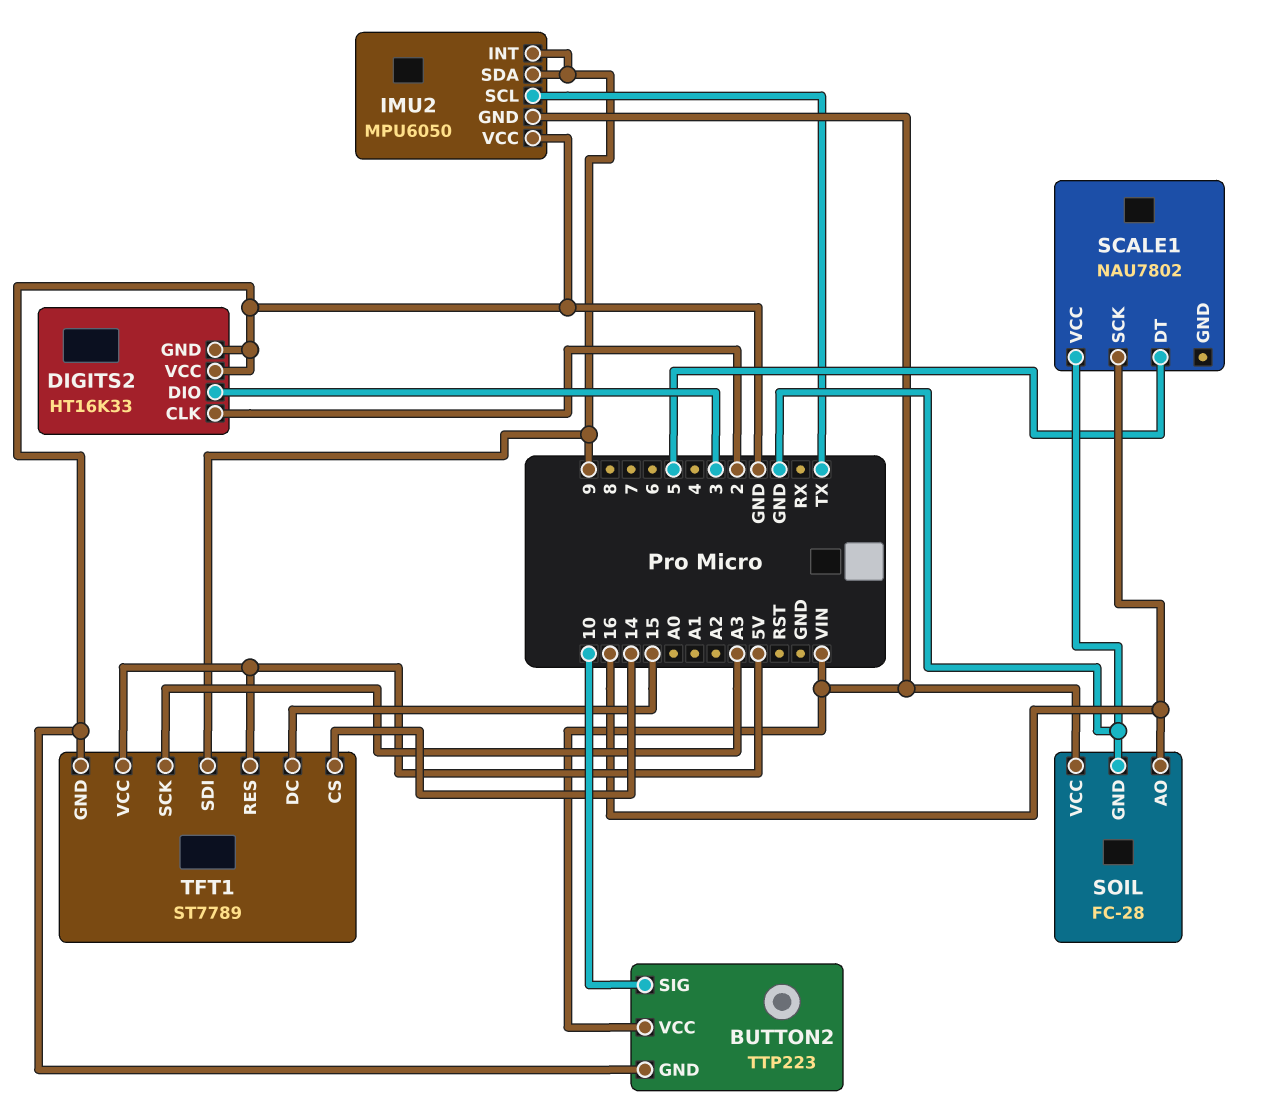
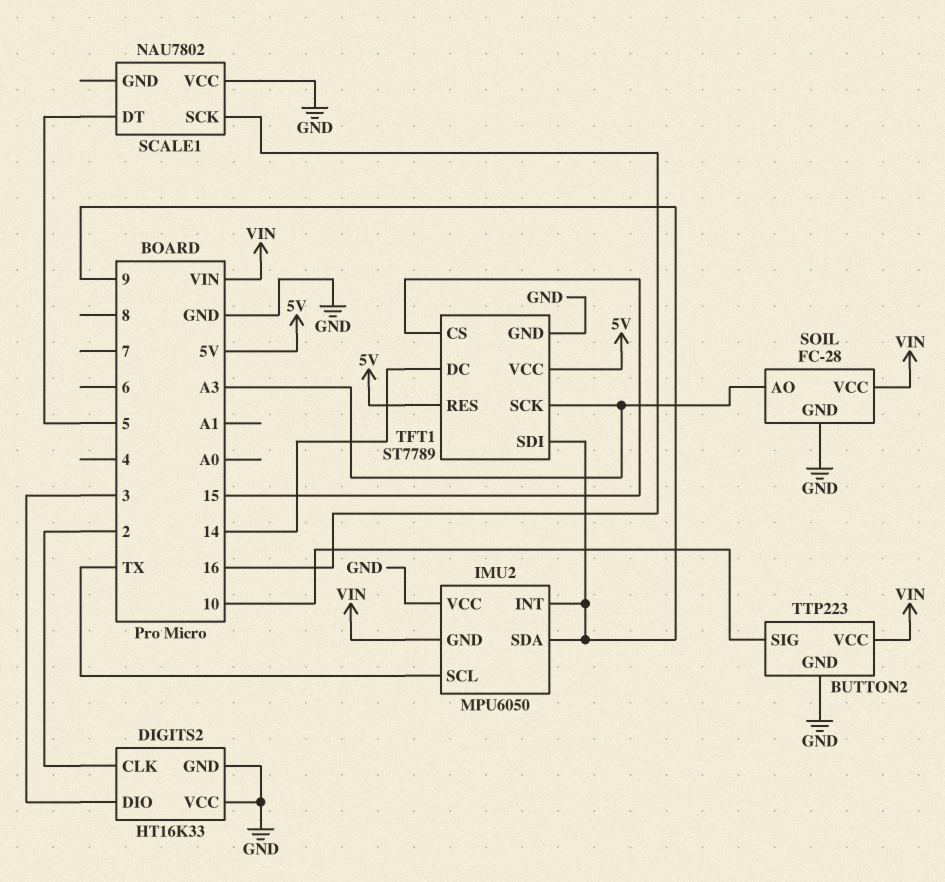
SOIL pin AO: 16 -> A3
TFT1 pin CS: 14 -> 15
TFT1 pin DC: 15 -> 14

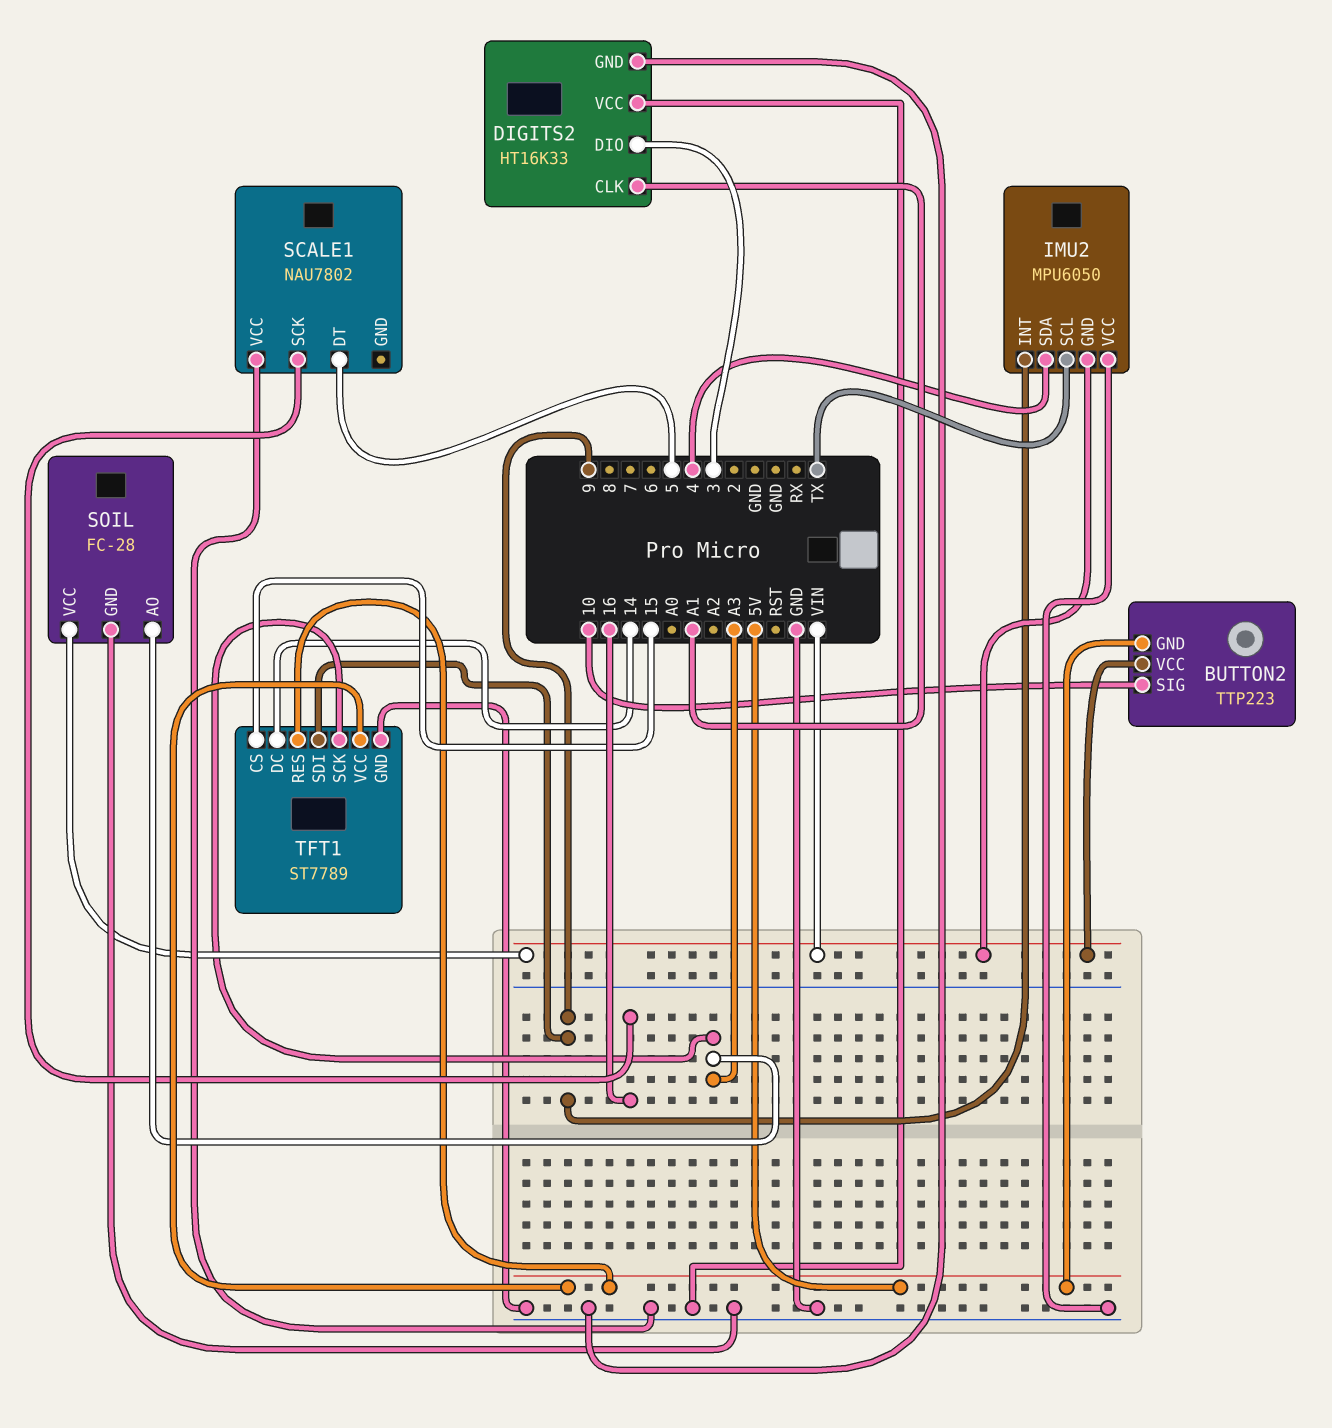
BUTTON2 pin GND: GND -> 5V
DIGITS2 pin CLK: 2 -> A1
IMU2 pin SDA: 9 -> 4

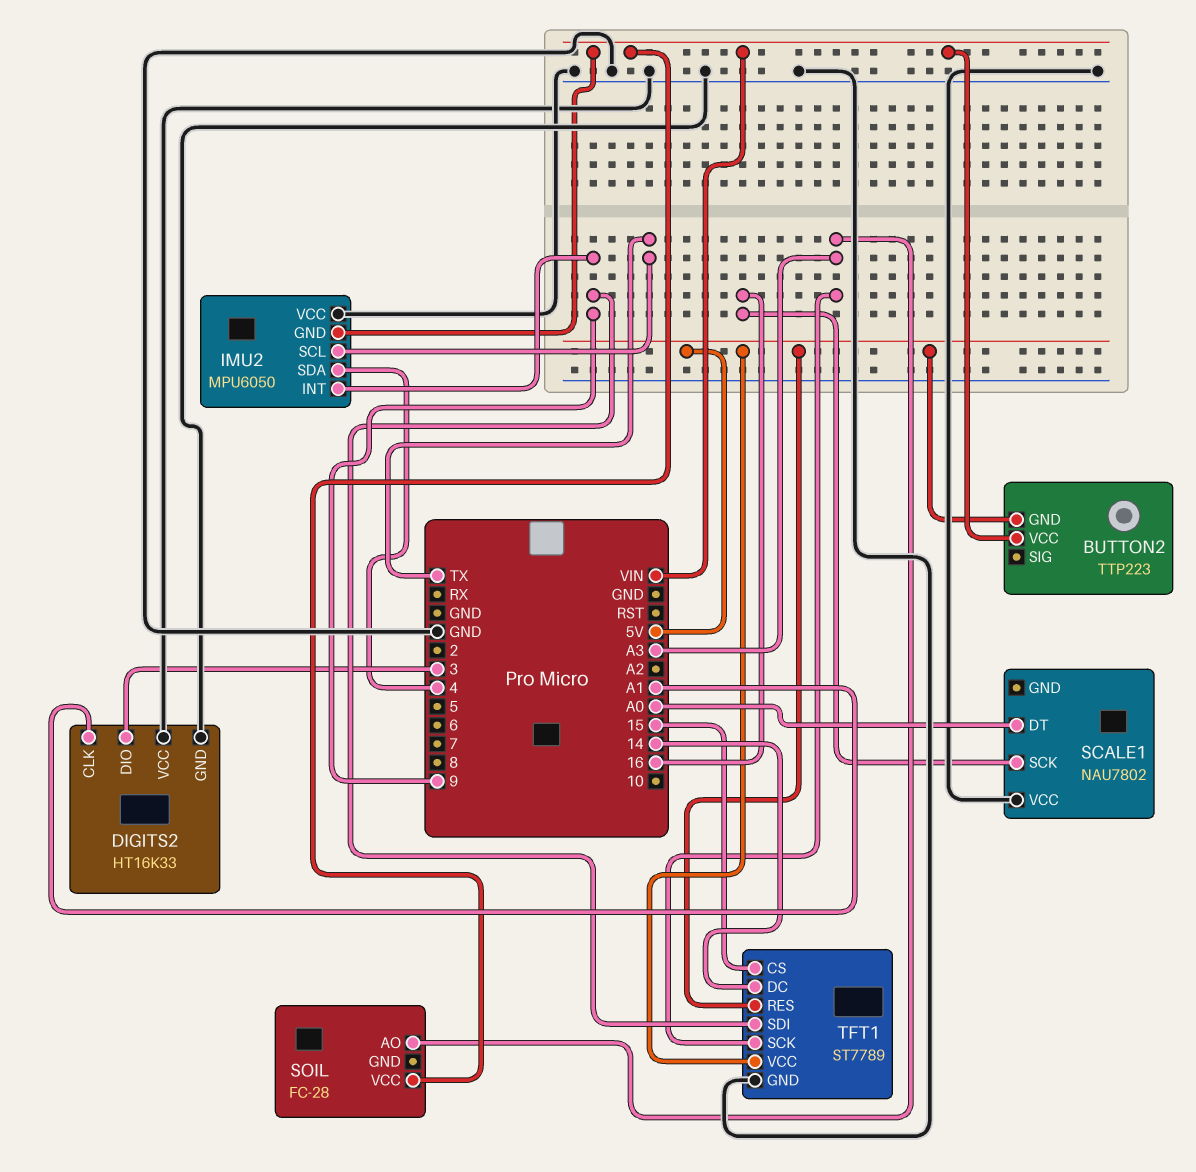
BUTTON2 pin SIG: 10 -> none
SCALE1 pin DT: 5 -> A0
SOIL pin GND: GND -> none

